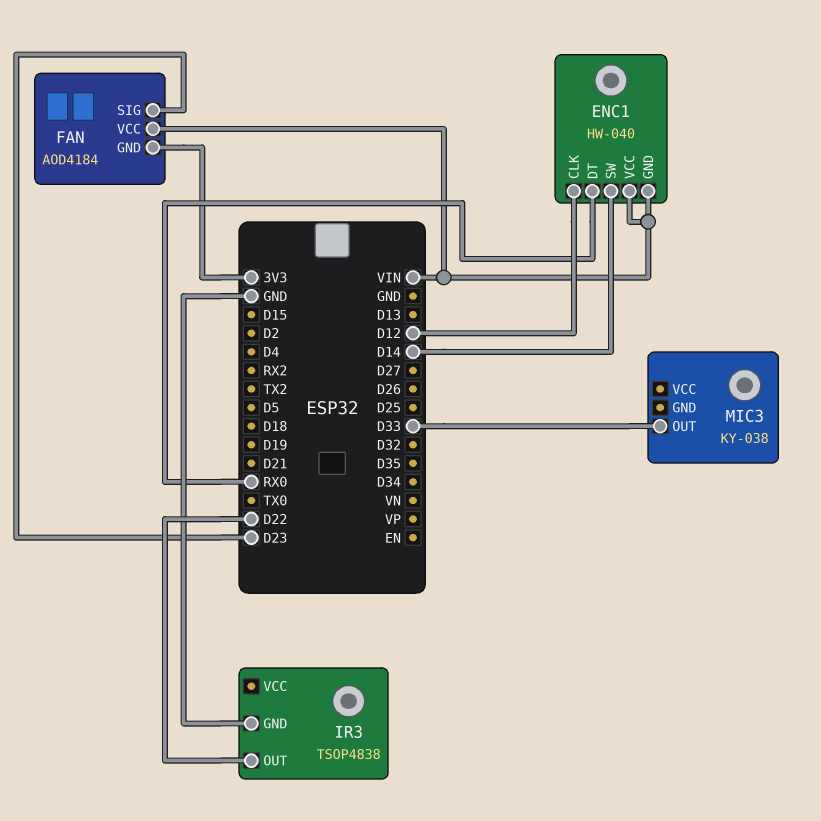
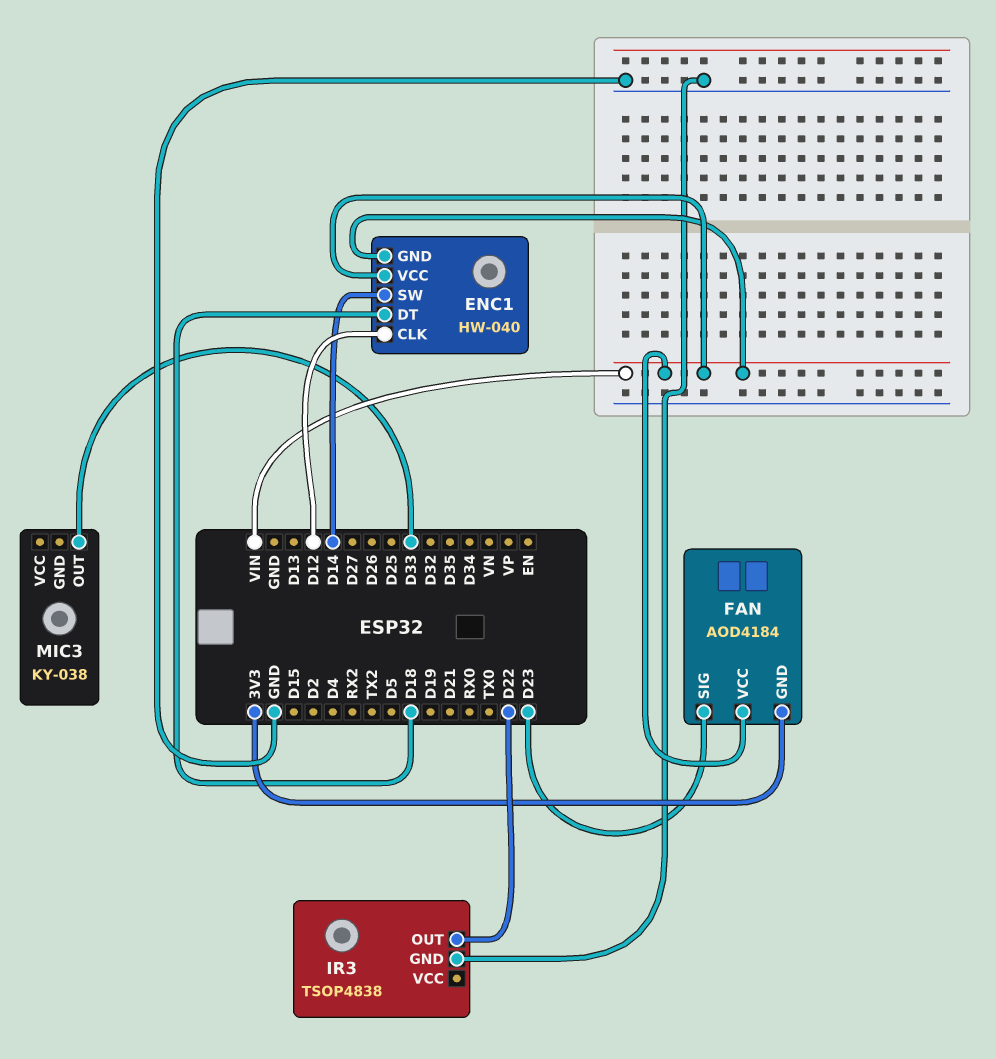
ENC1 pin DT: RX0 -> D18

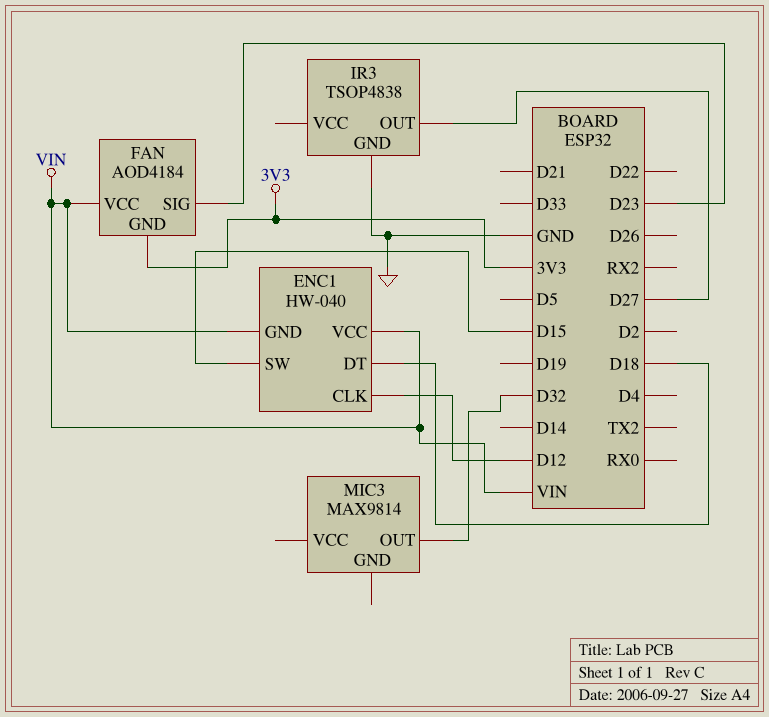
ENC1 pin SW: D14 -> D15
IR3 pin OUT: D22 -> D27
MIC3: KY-038 -> MAX9814
MIC3 pin OUT: D33 -> D32

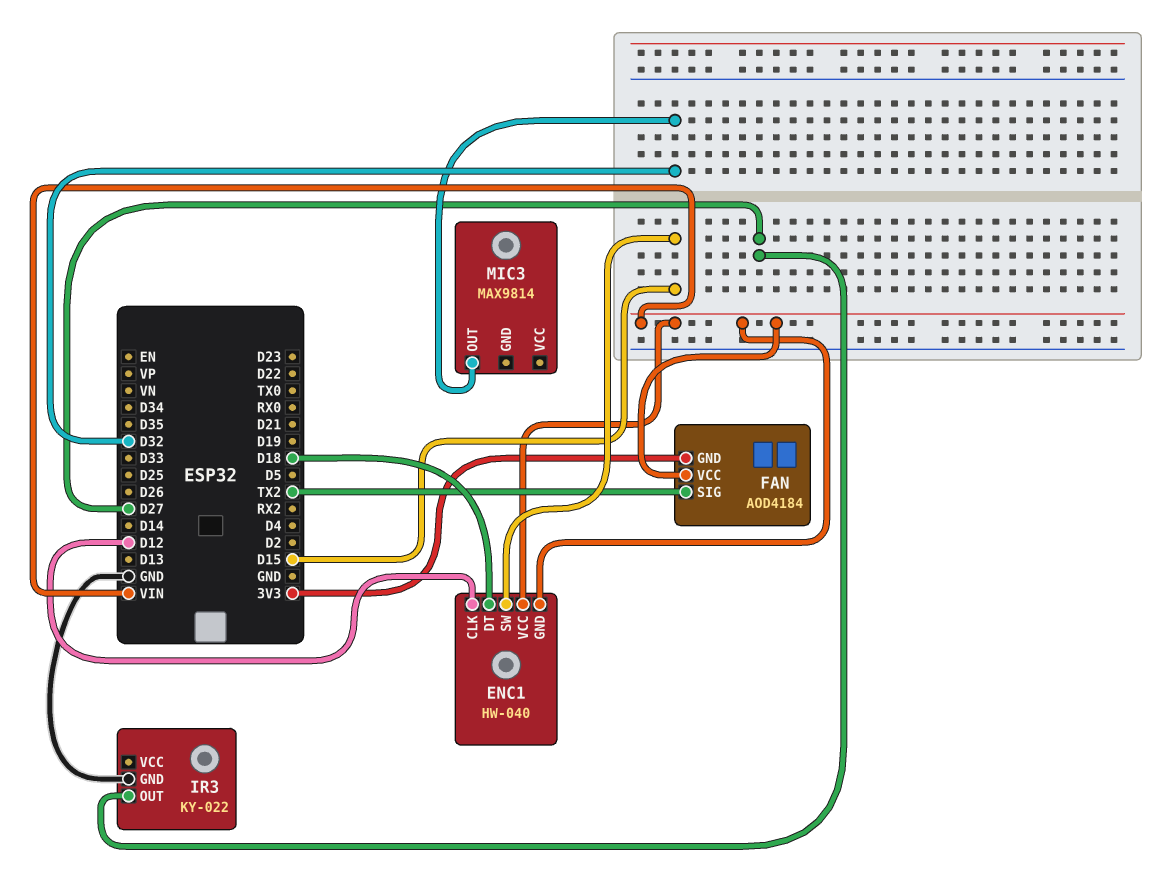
FAN pin SIG: D23 -> TX2
IR3: TSOP4838 -> KY-022

